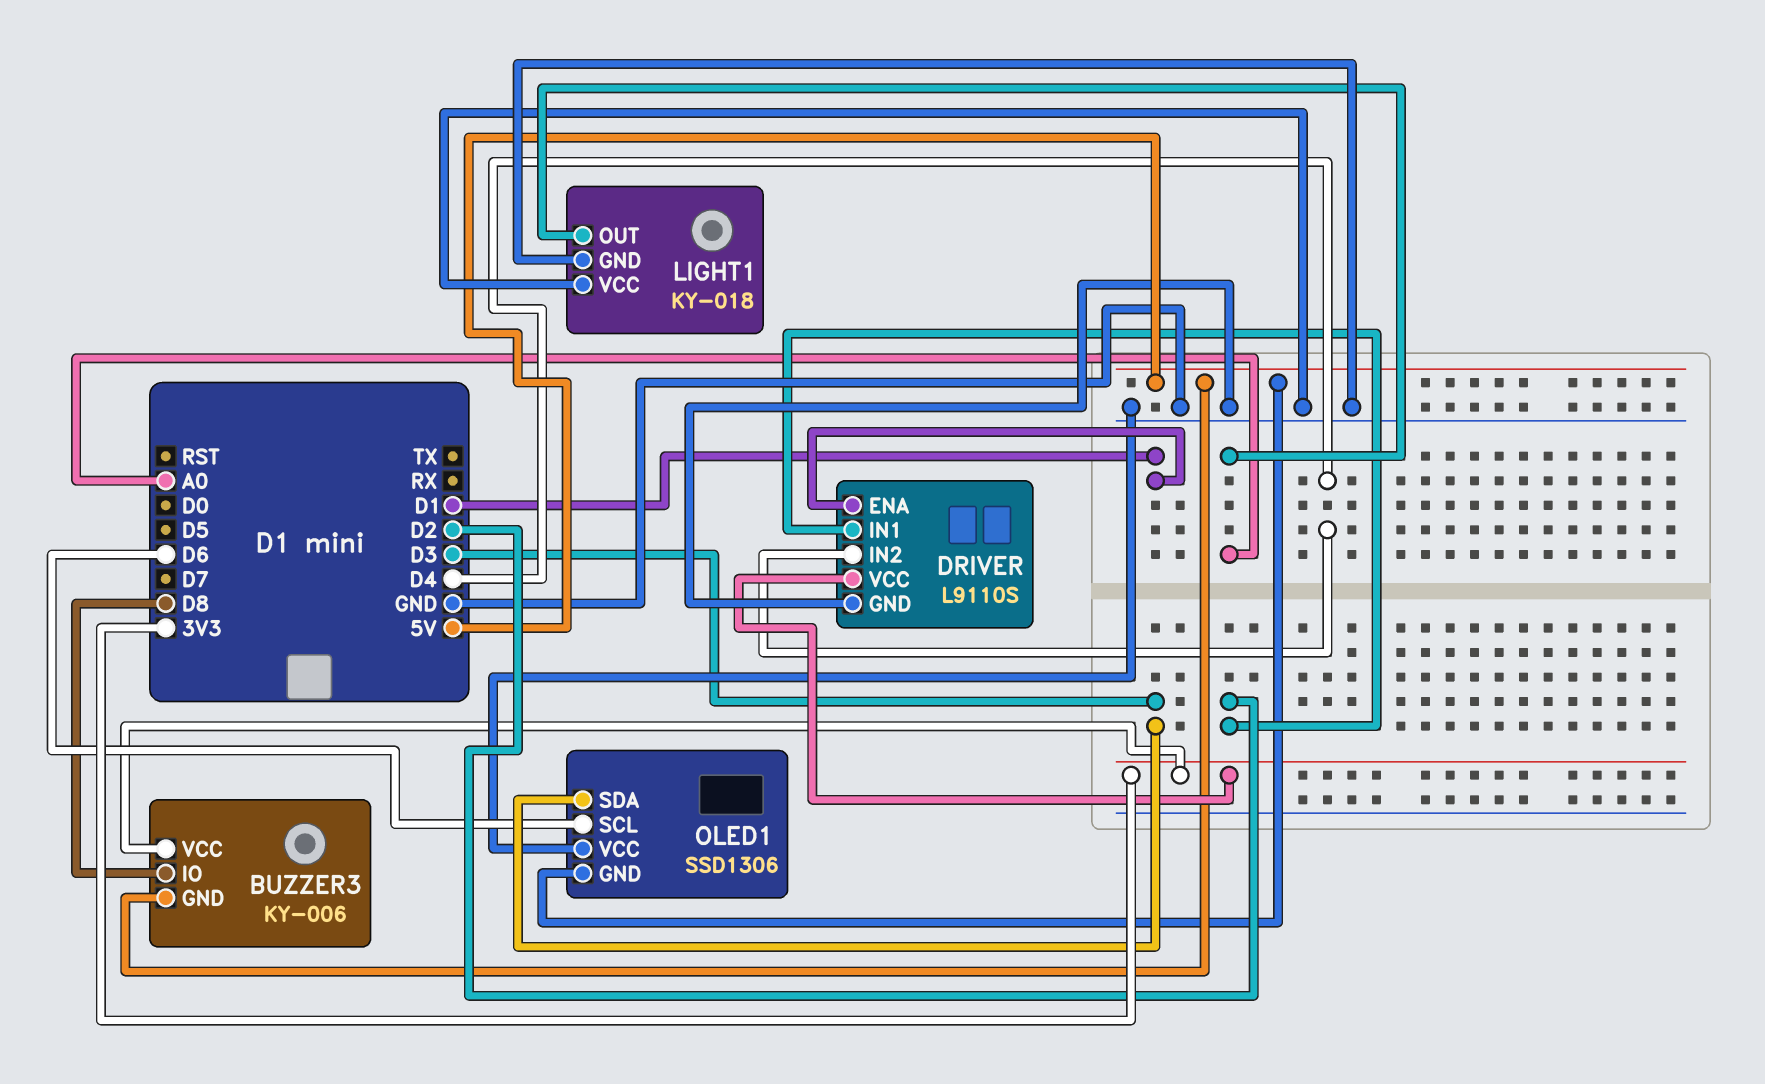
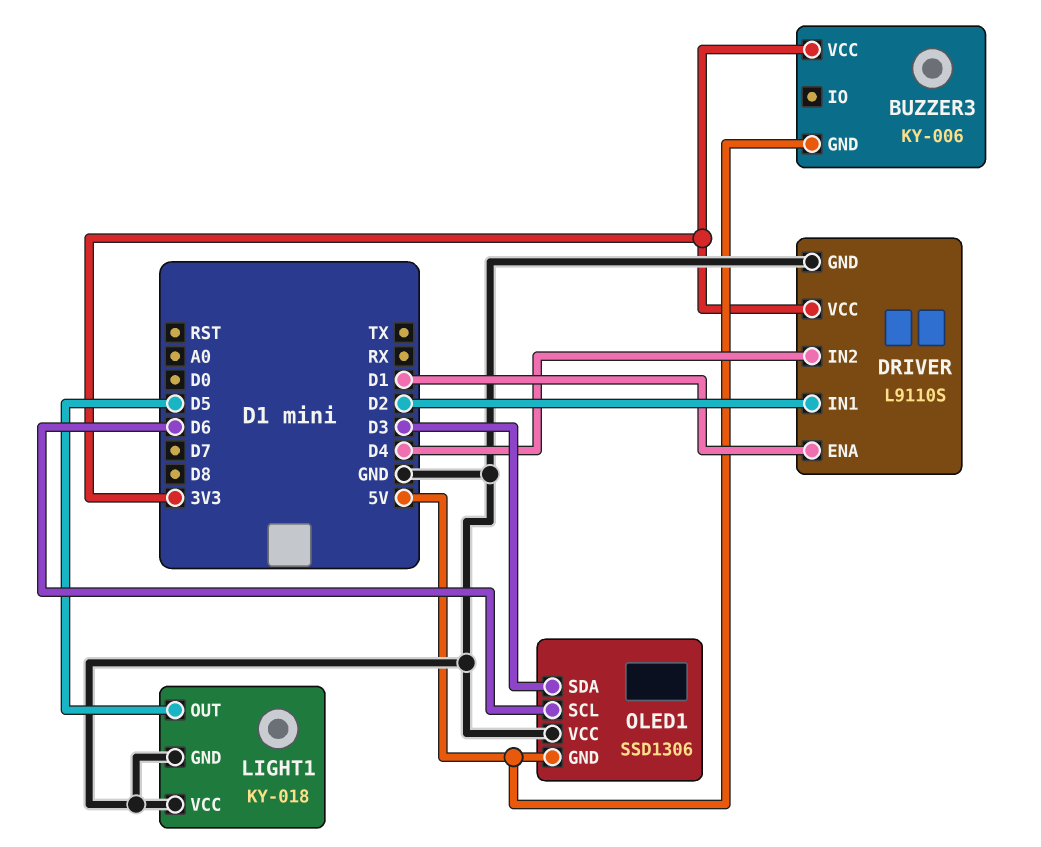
BUZZER3 pin IO: D8 -> none
LIGHT1 pin OUT: A0 -> D5

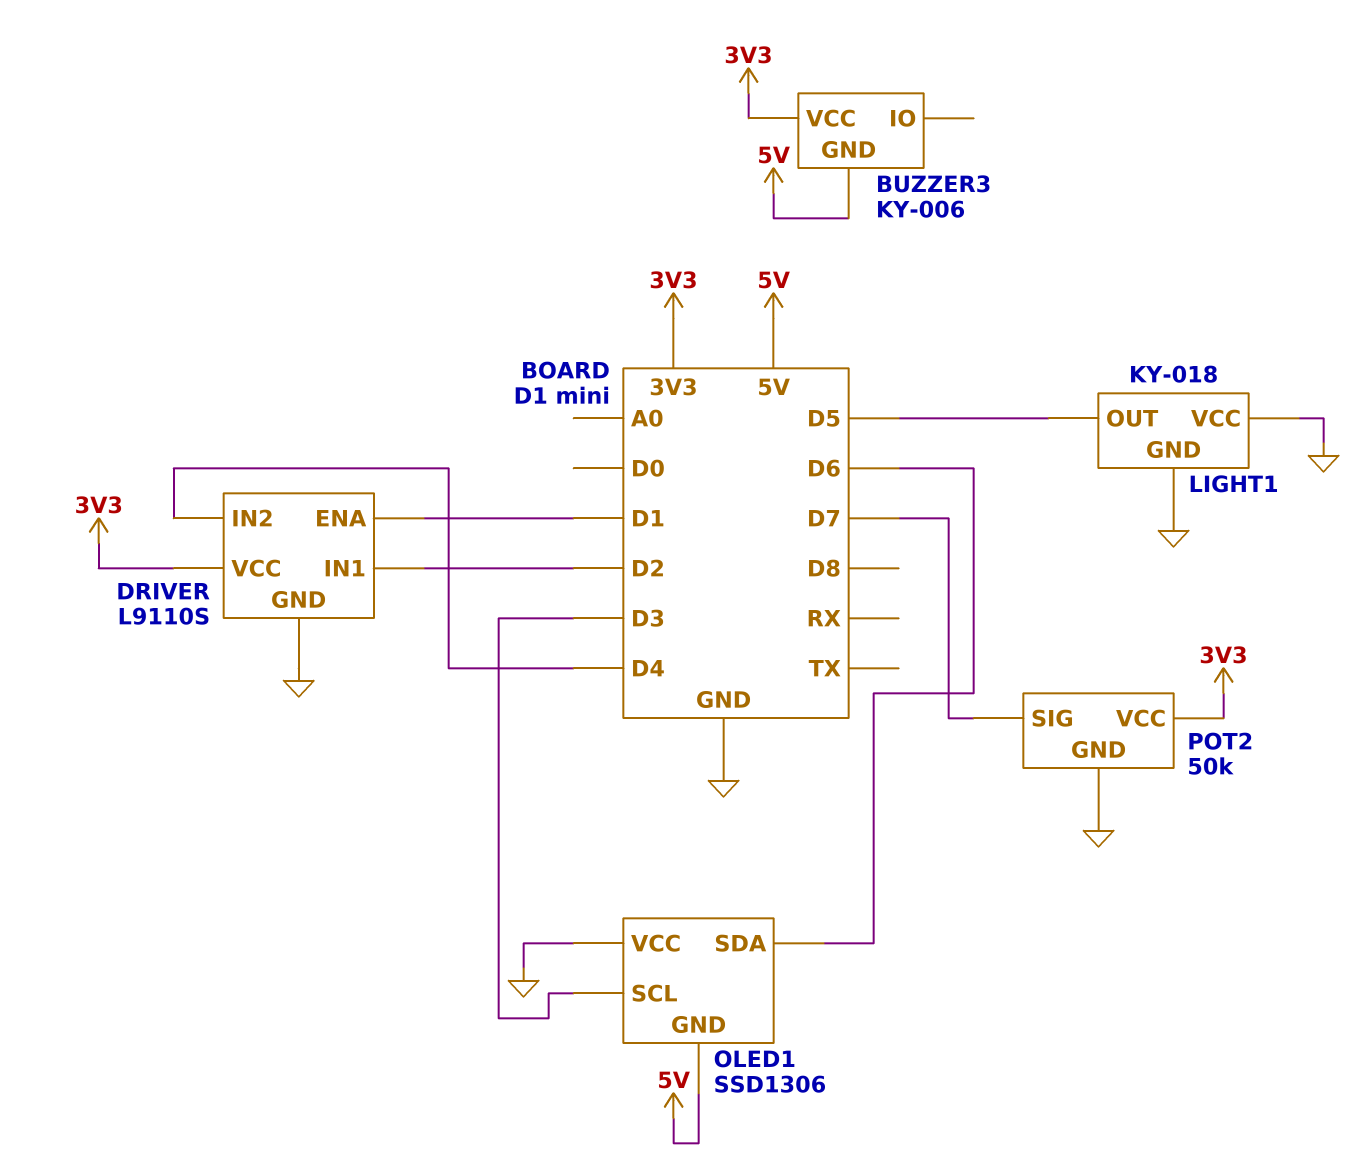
OLED1 pin SCL: D6 -> D3
OLED1 pin SDA: D3 -> D6
POT2: none -> 50k
POT2 pin GND: none -> GND
POT2 pin SIG: none -> D7
POT2 pin VCC: none -> 3V3

